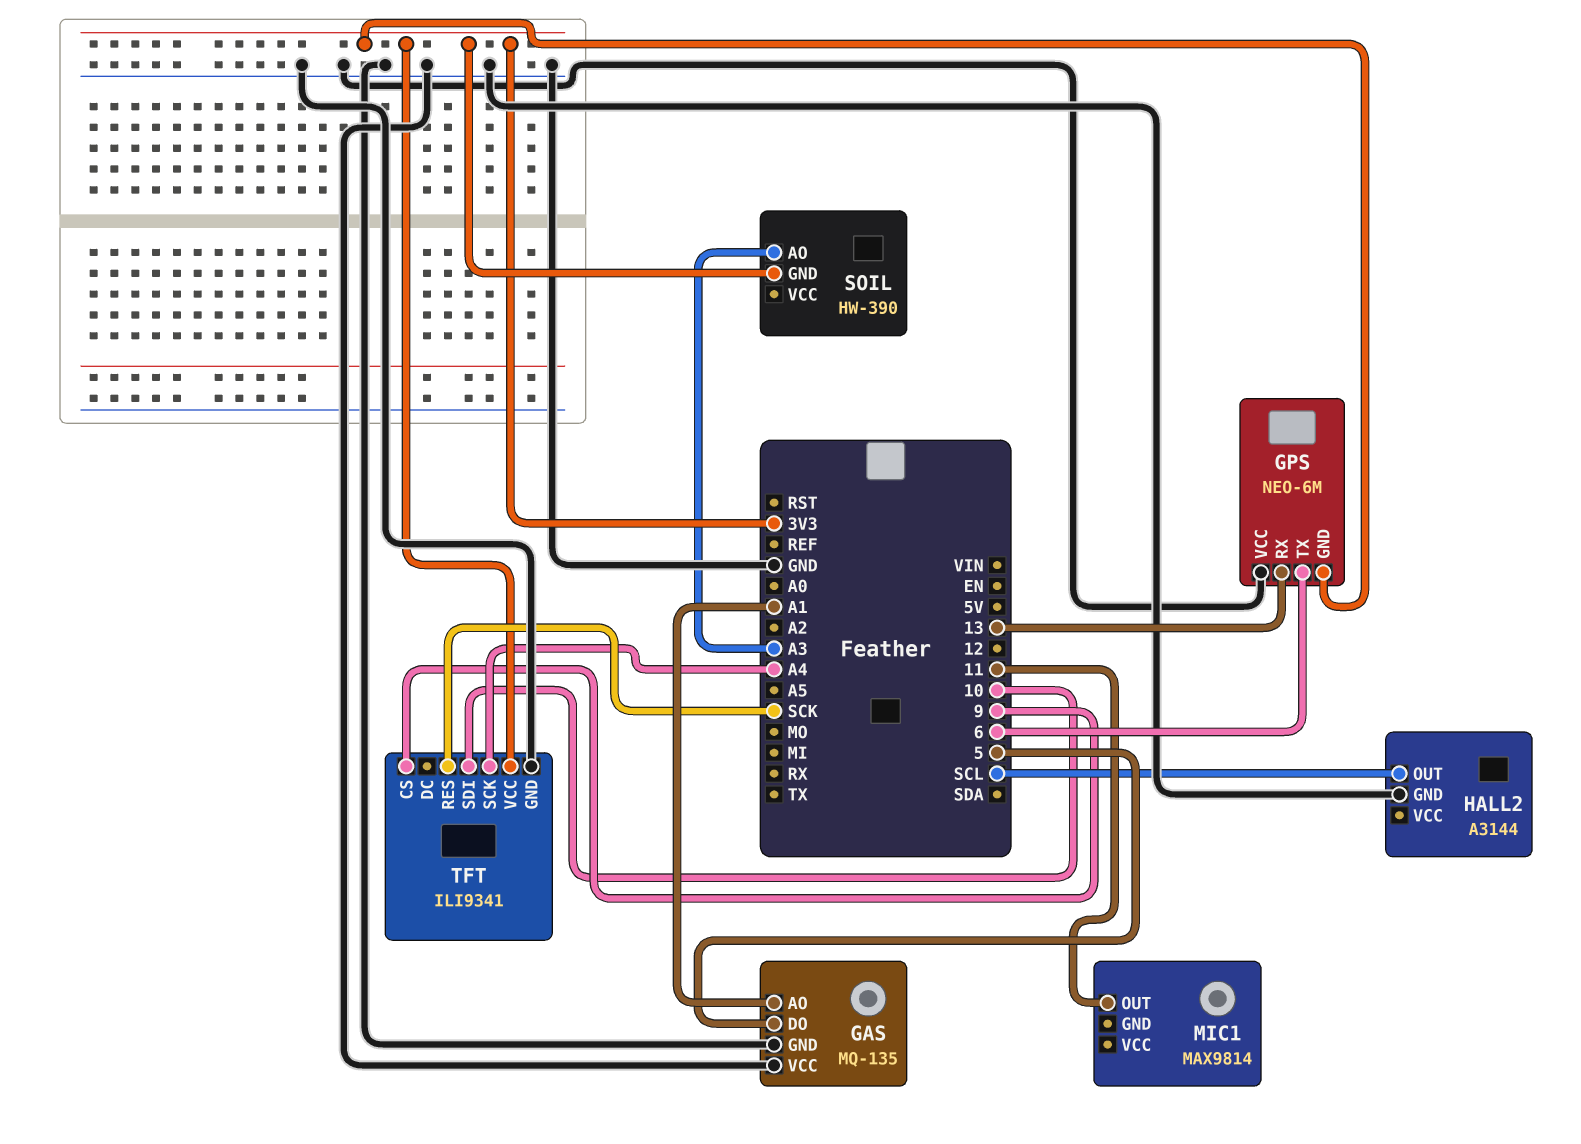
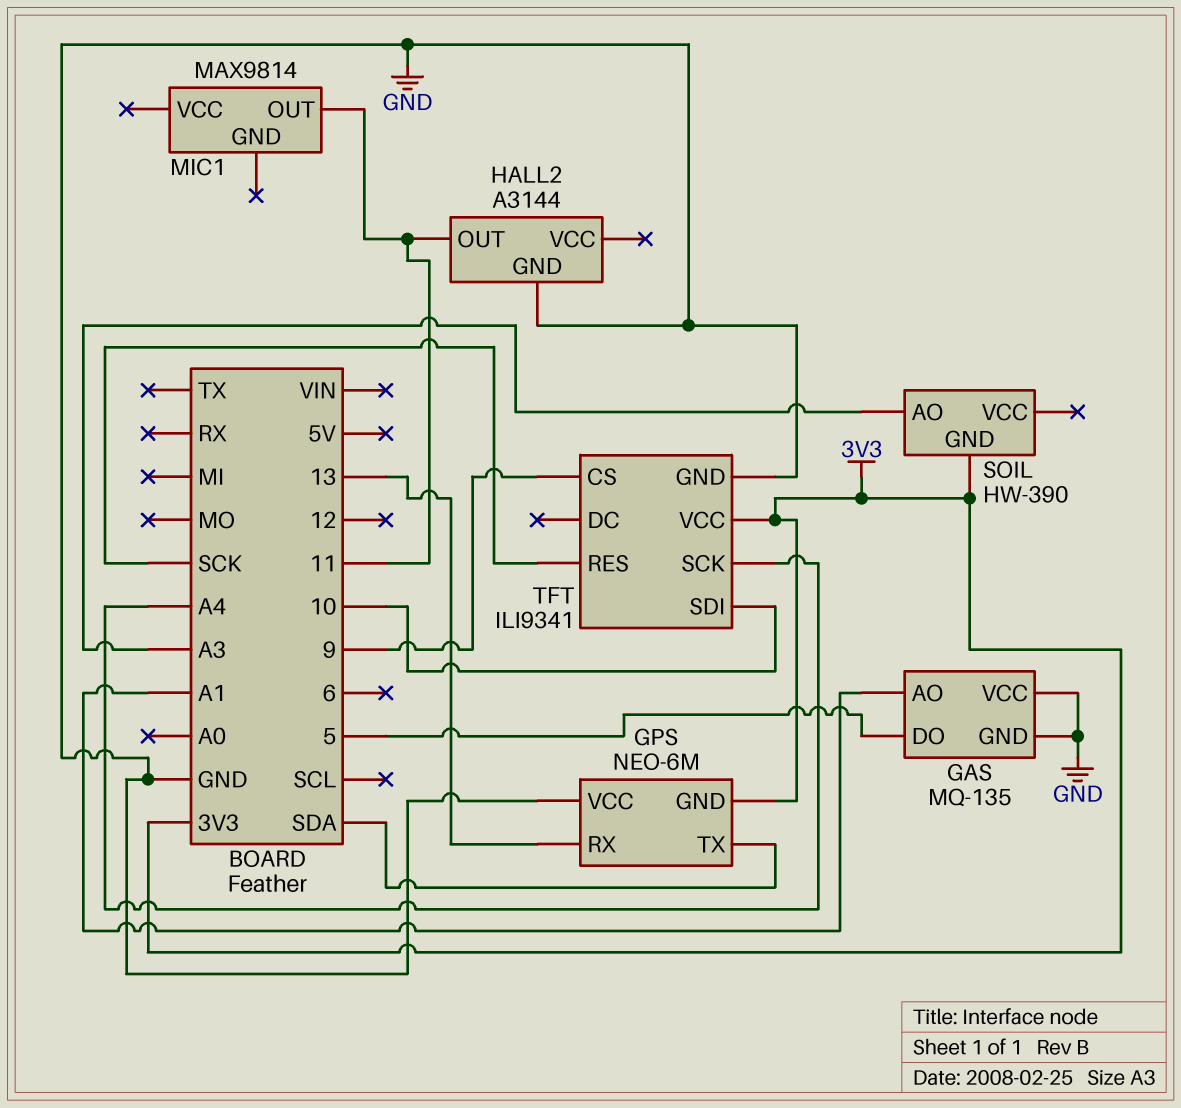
GPS pin TX: 6 -> SDA
HALL2 pin OUT: SCL -> 11

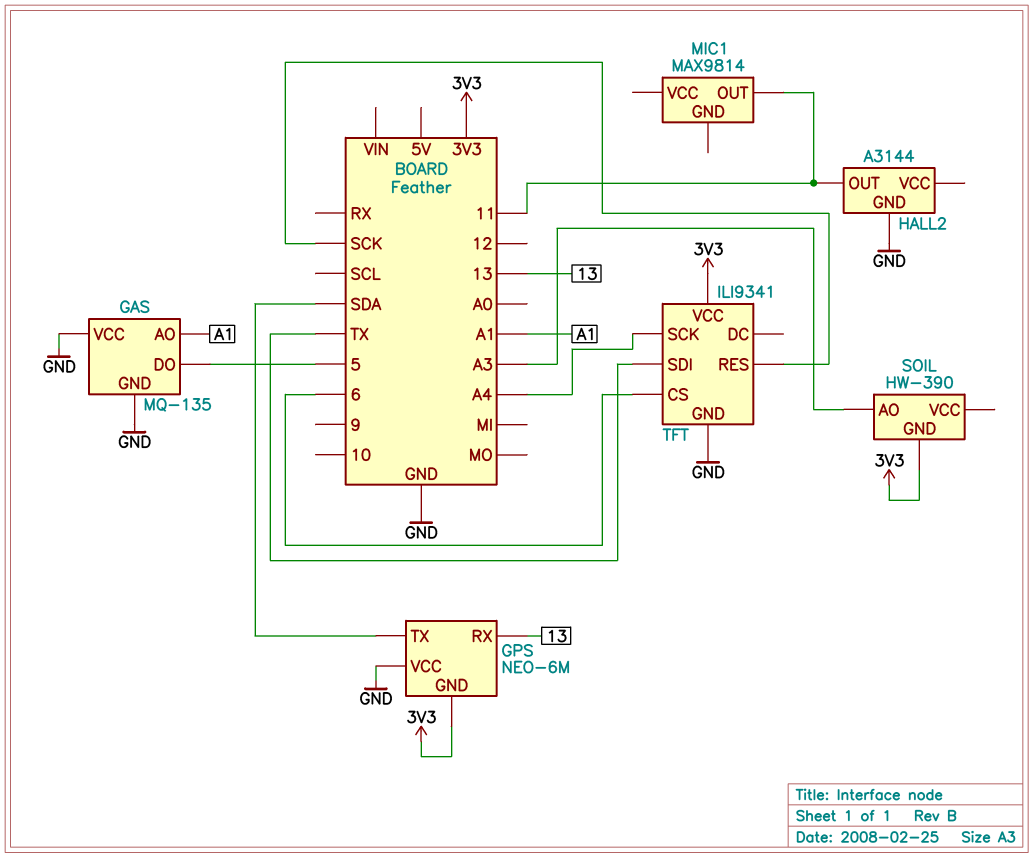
TFT pin CS: 9 -> 6
TFT pin SDI: 10 -> TX

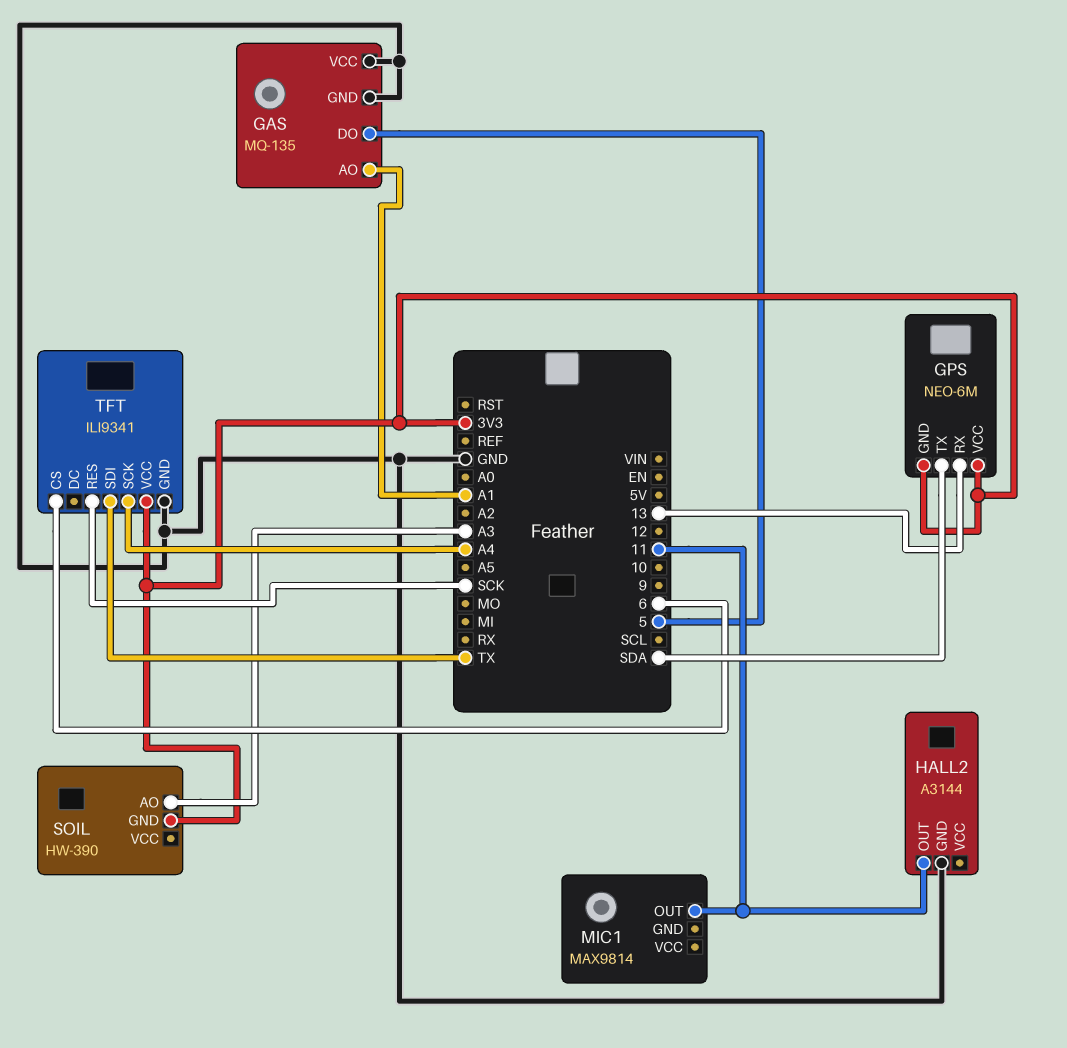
GPS pin VCC: GND -> 3V3

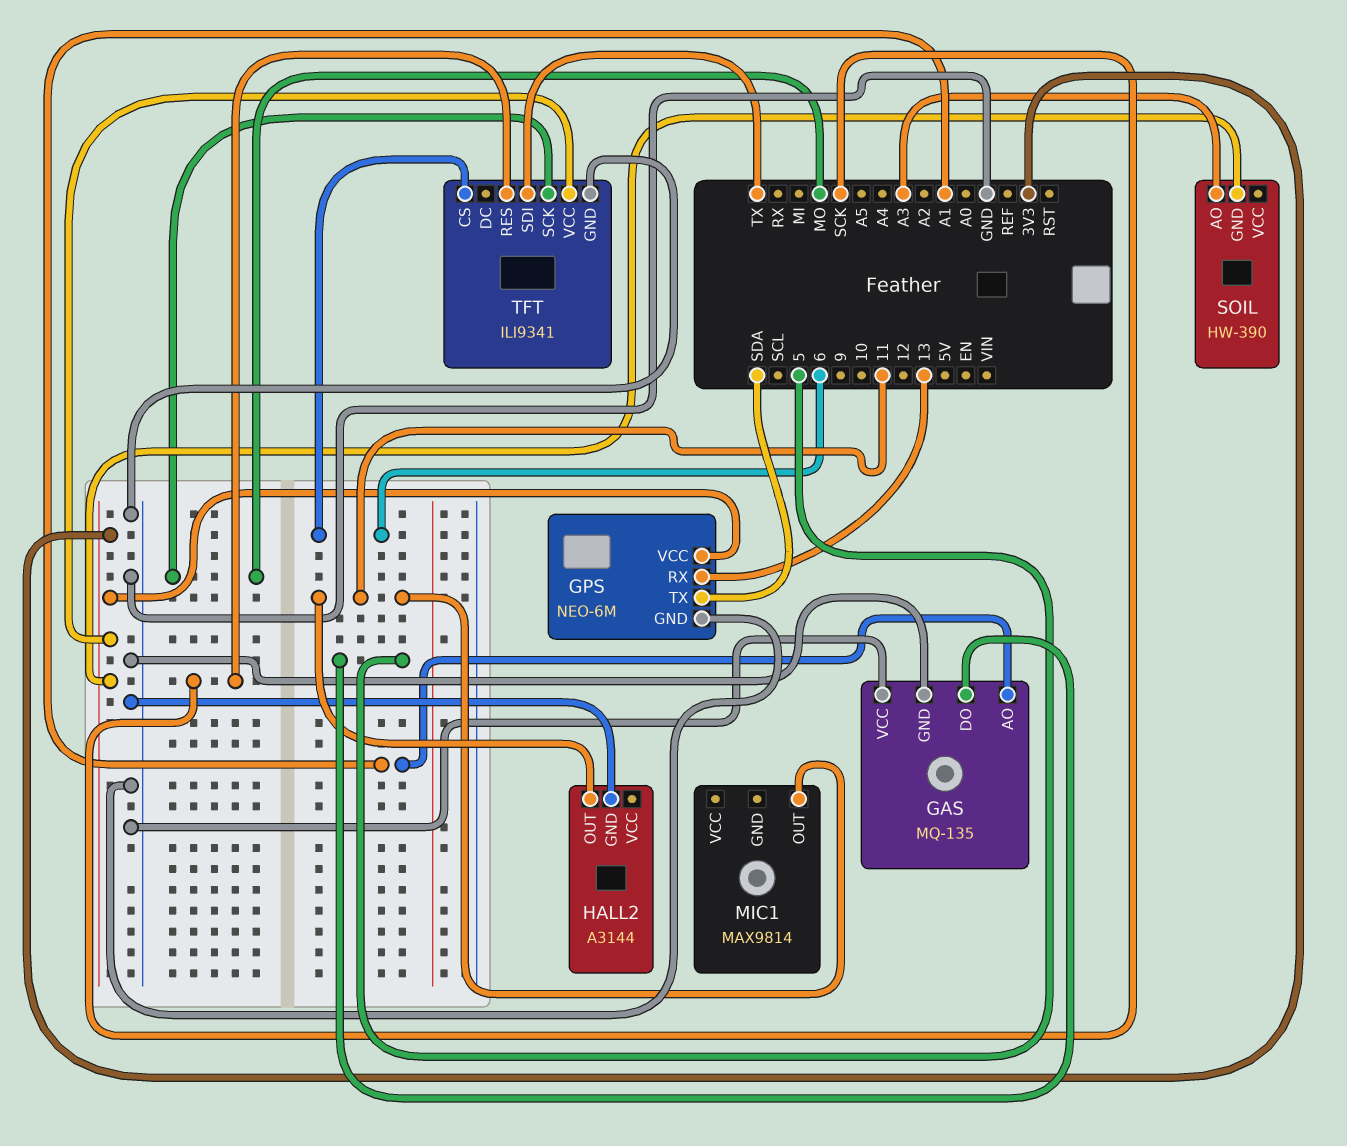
GPS pin GND: 3V3 -> GND
TFT pin SCK: A4 -> MO

